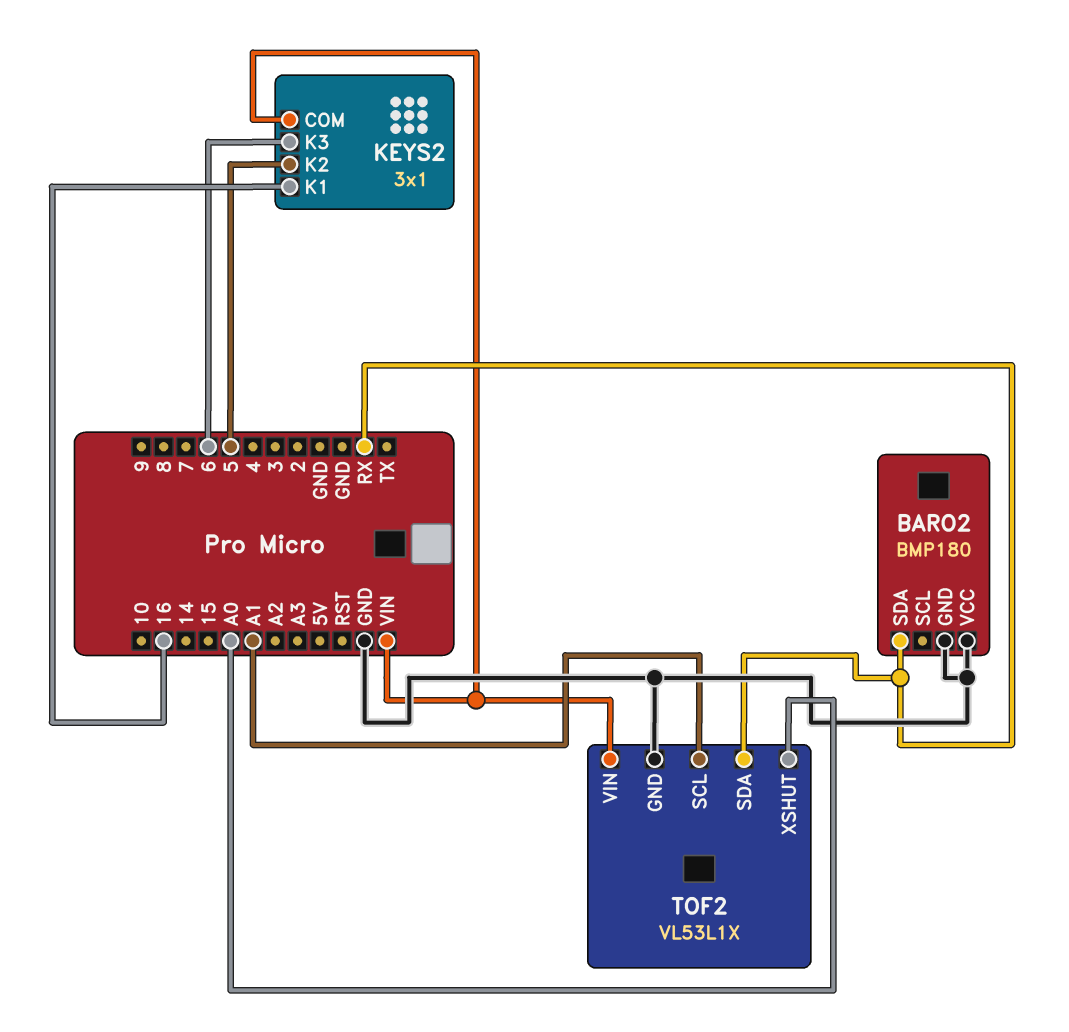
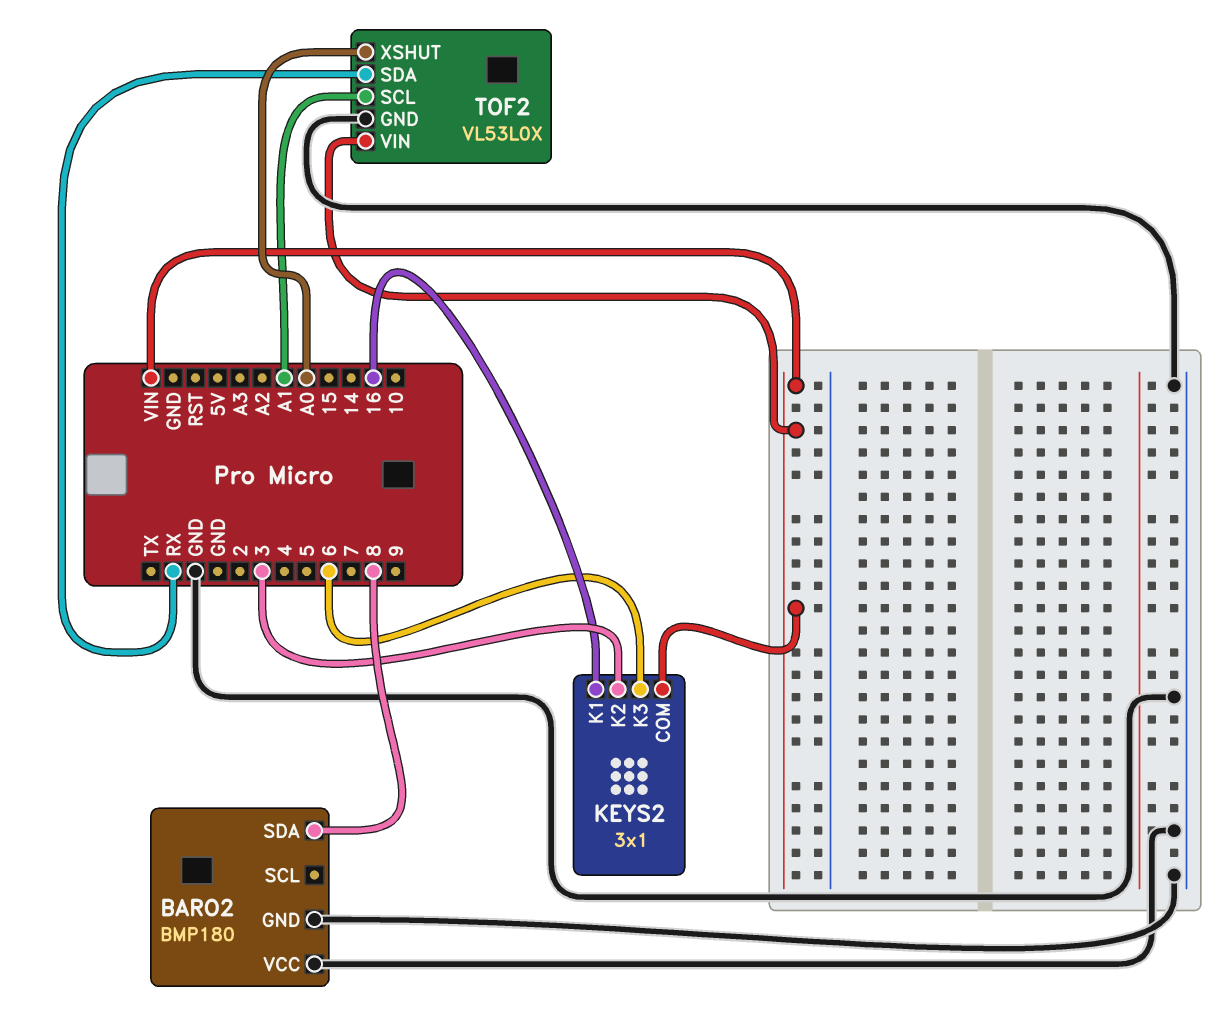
BARO2 pin SDA: RX -> 8
KEYS2 pin K2: 5 -> 3
TOF2: VL53L1X -> VL53L0X

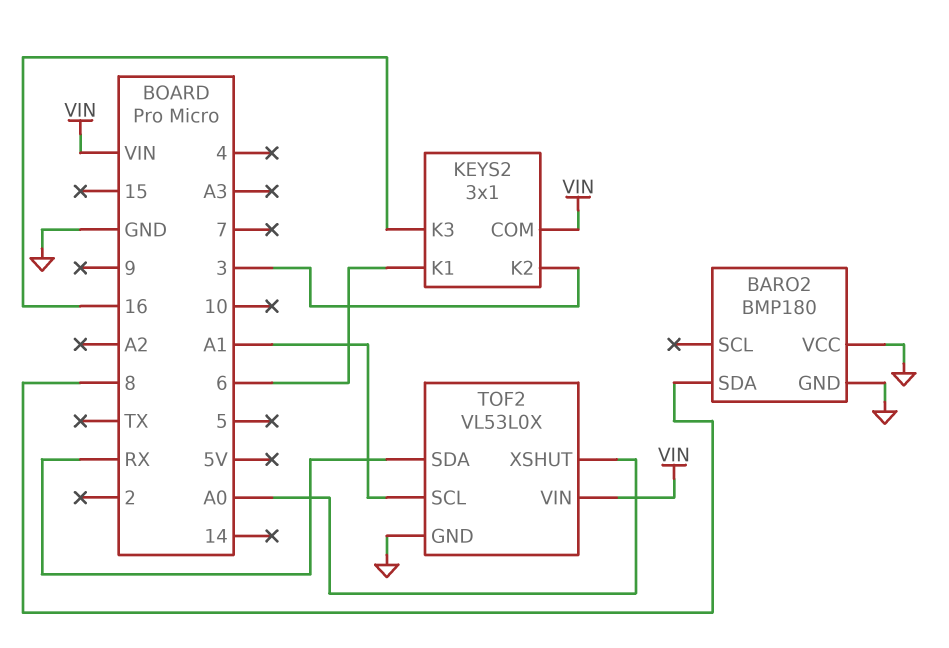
KEYS2 pin K1: 16 -> 6
KEYS2 pin K3: 6 -> 16

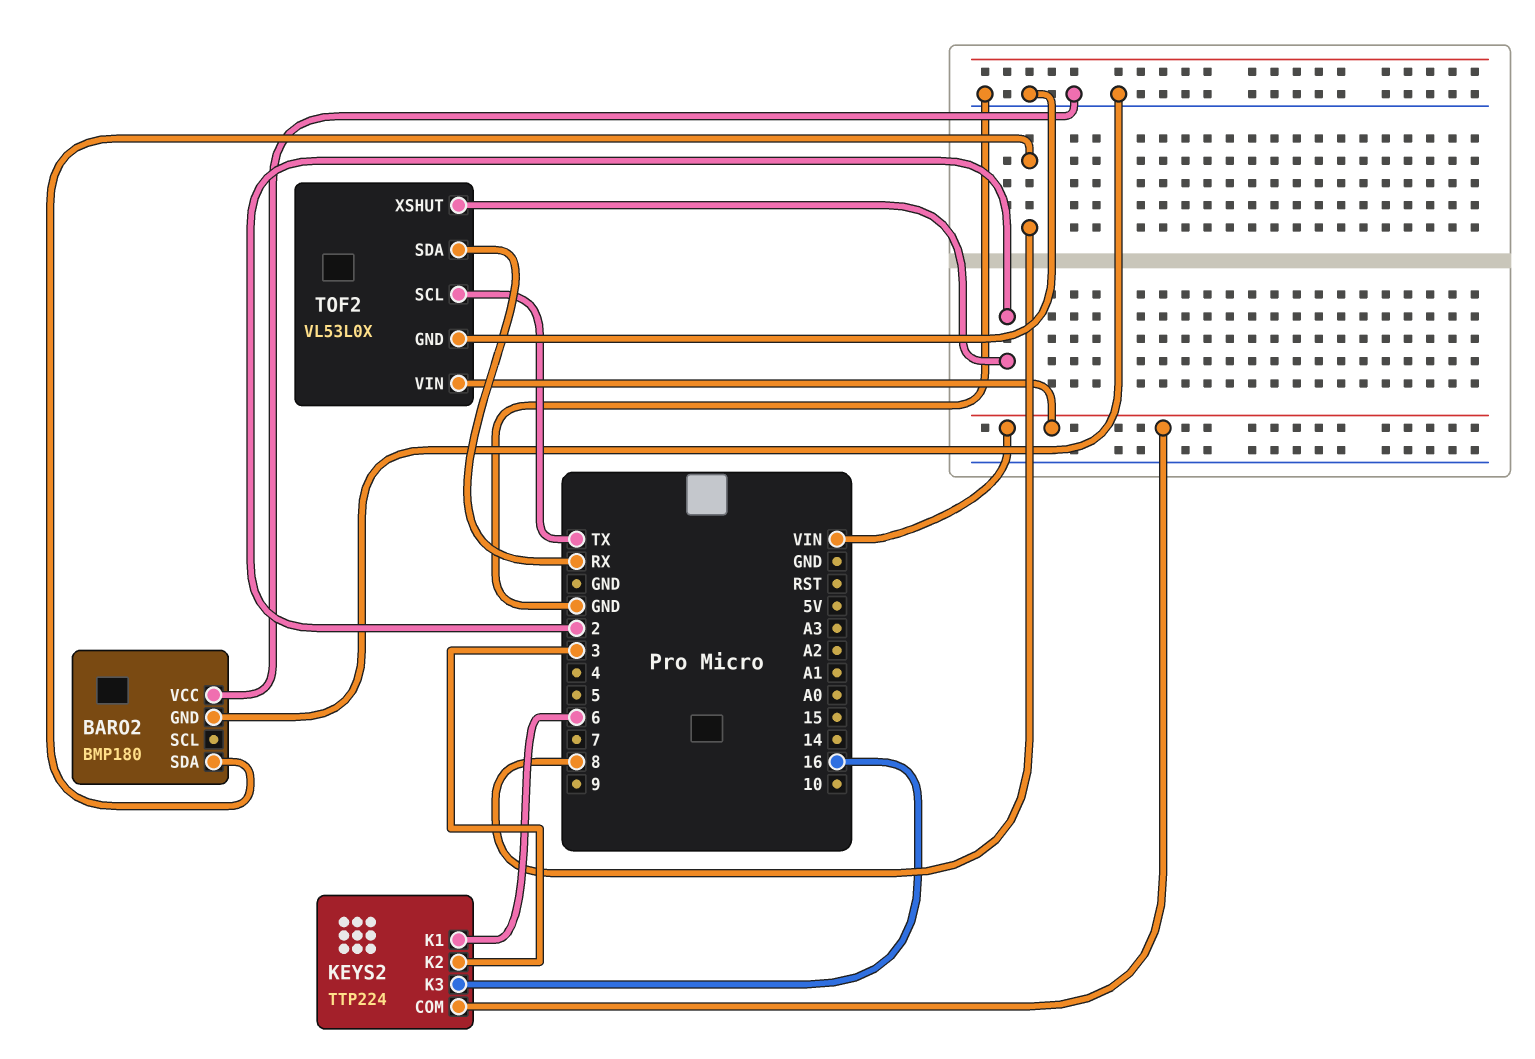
KEYS2: 3x1 -> TTP224
TOF2 pin SCL: A1 -> TX
TOF2 pin XSHUT: A0 -> 2

